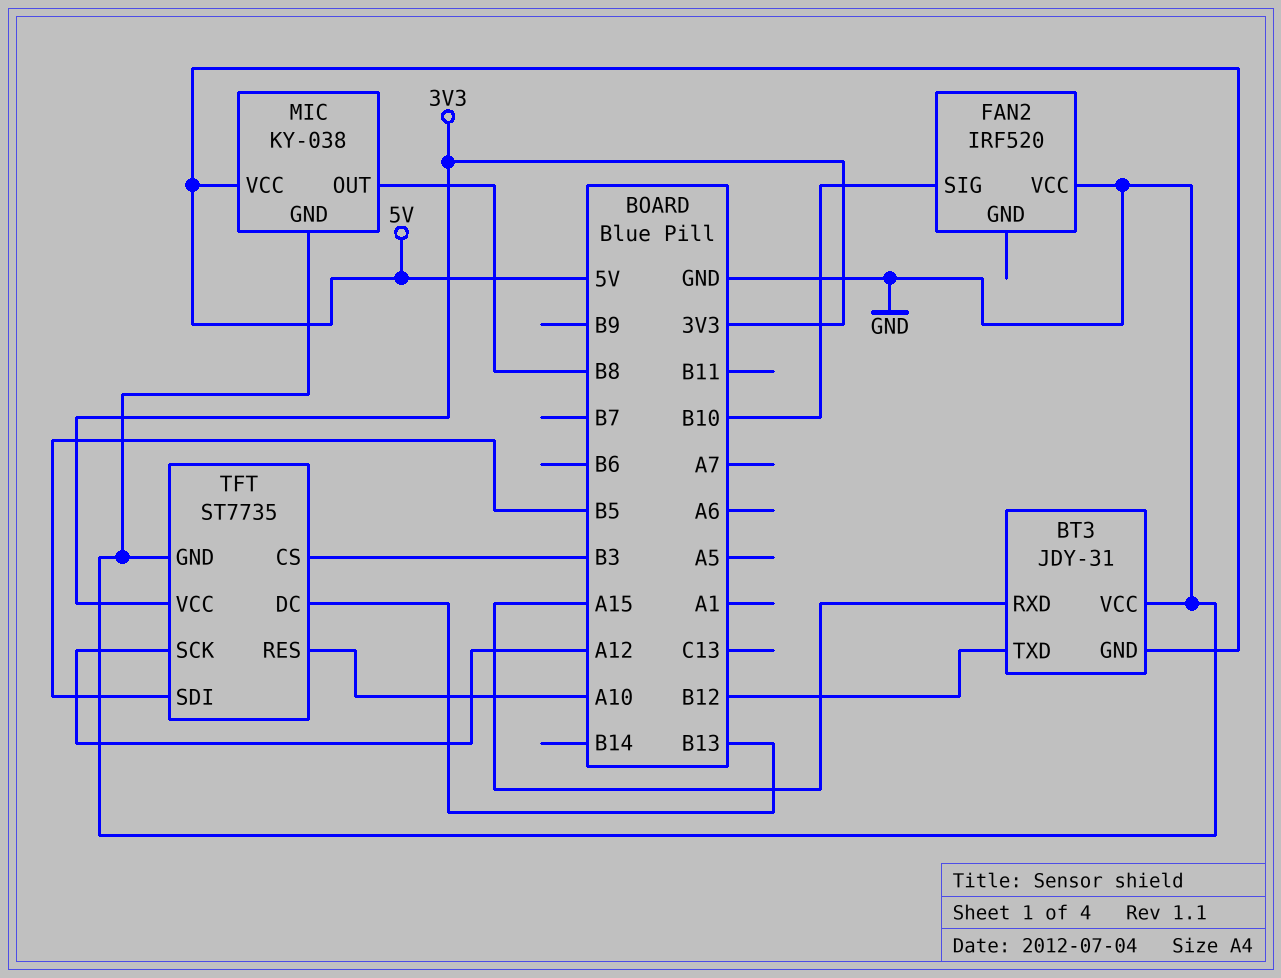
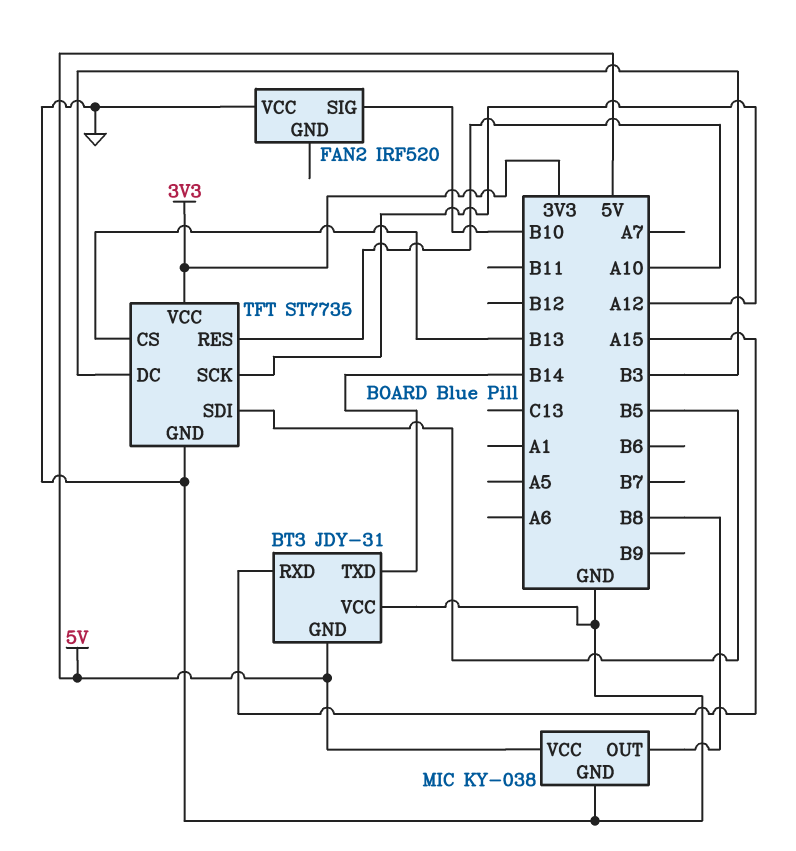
BT3 pin TXD: B12 -> B14
TFT pin CS: B3 -> B13
TFT pin DC: B13 -> B3

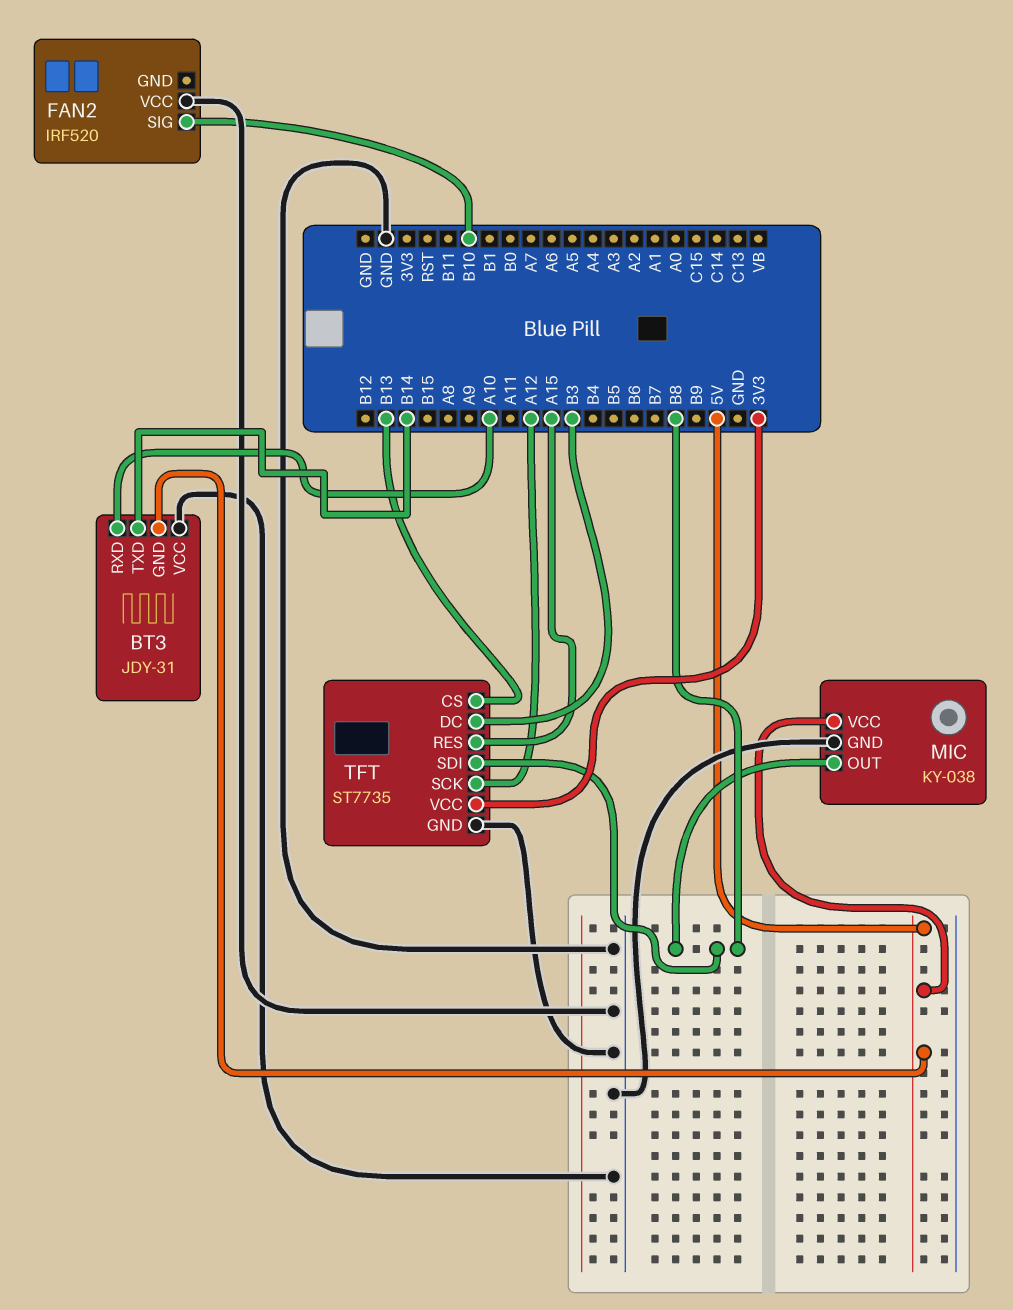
BT3 pin RXD: A15 -> A10
TFT pin RES: A10 -> A15
TFT pin SDI: B5 -> B8

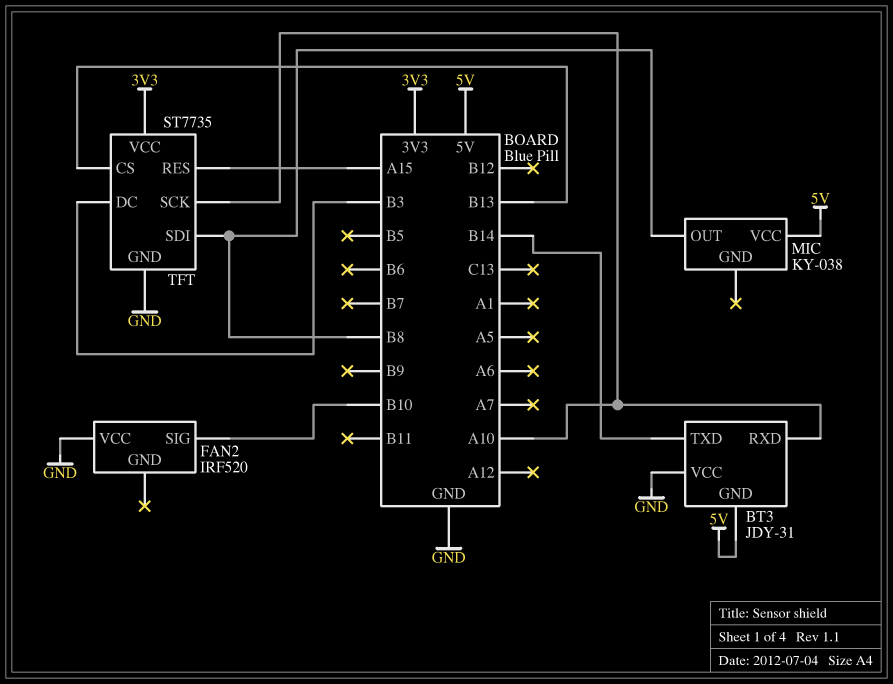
MIC pin GND: GND -> none
TFT pin SCK: A12 -> A10

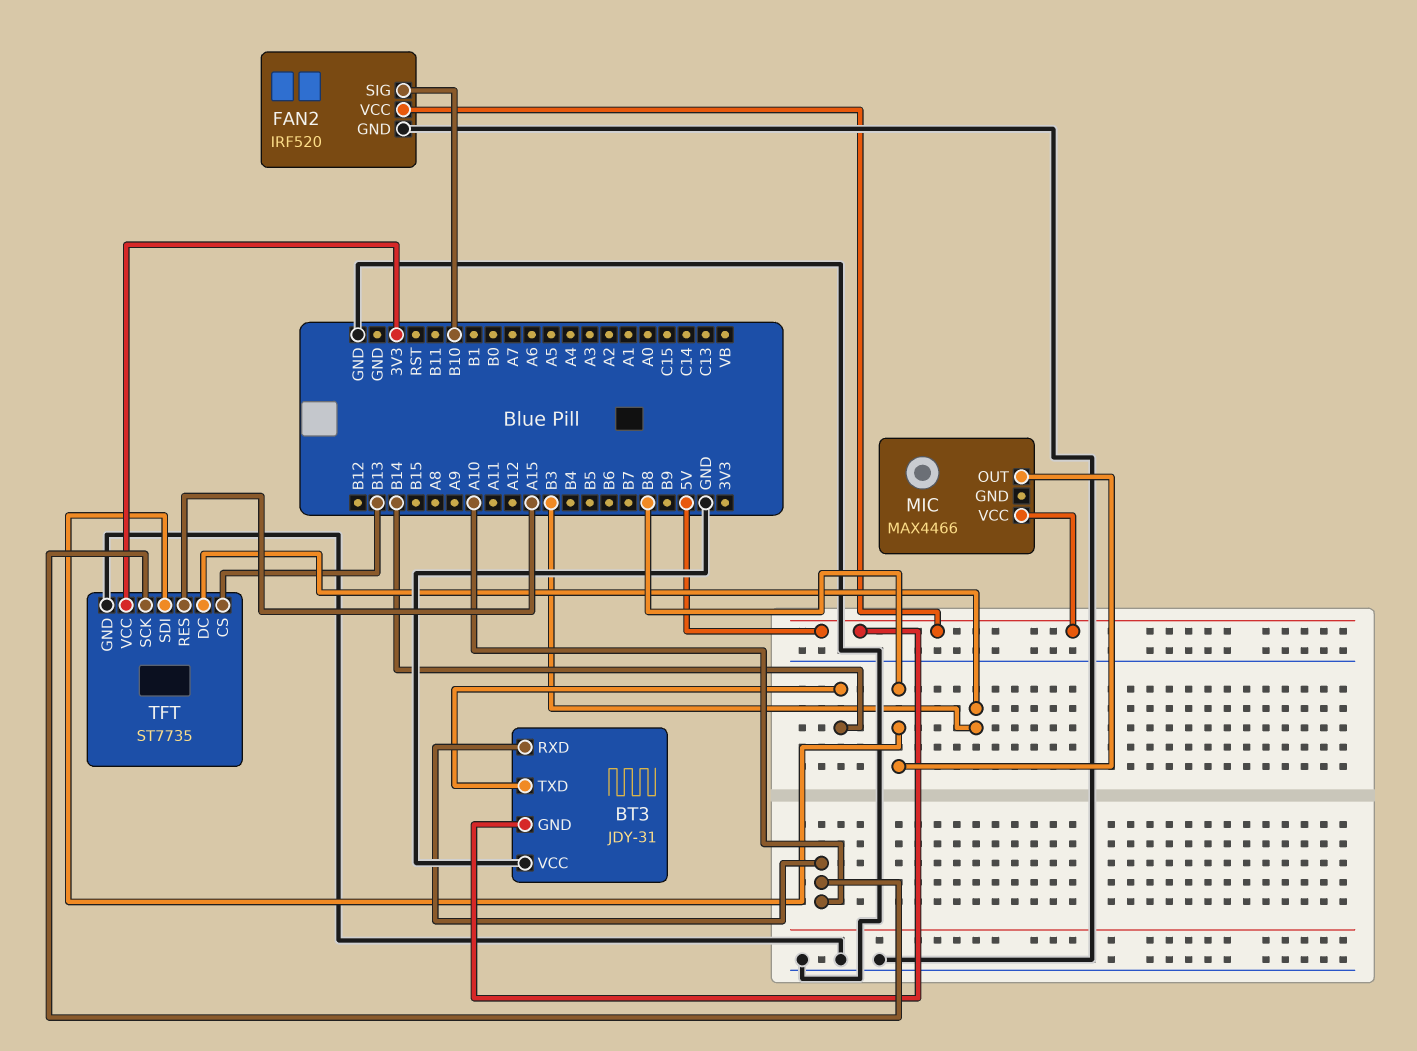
FAN2 pin GND: none -> GND
FAN2 pin VCC: GND -> 5V
MIC: KY-038 -> MAX4466

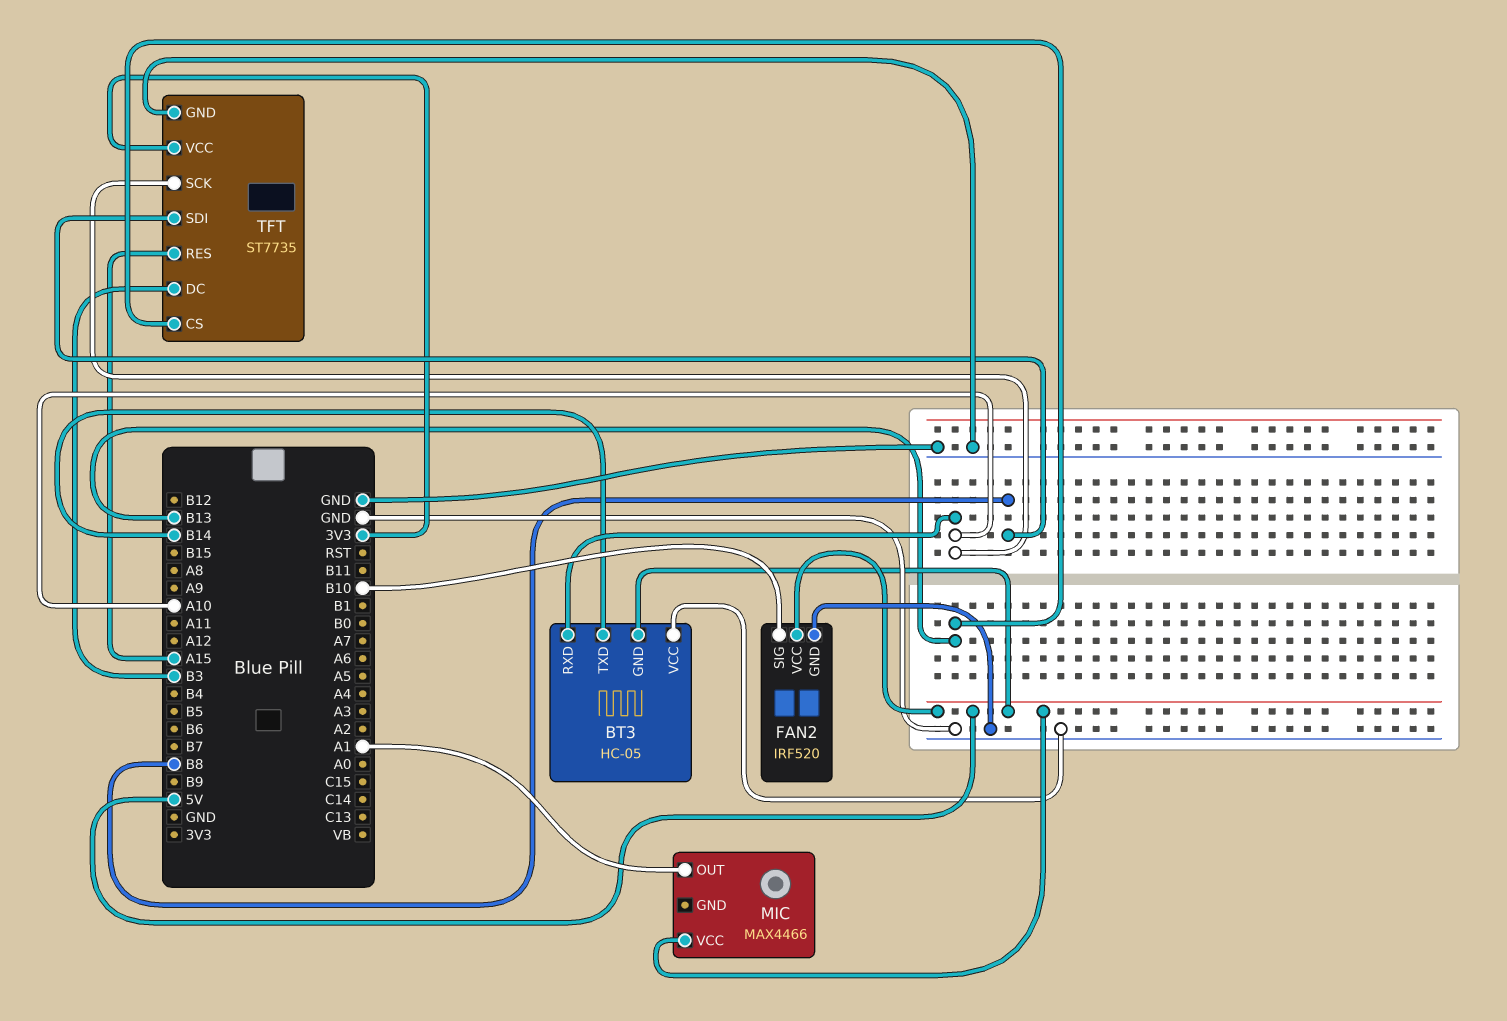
BT3: JDY-31 -> HC-05
MIC pin OUT: B8 -> A1

